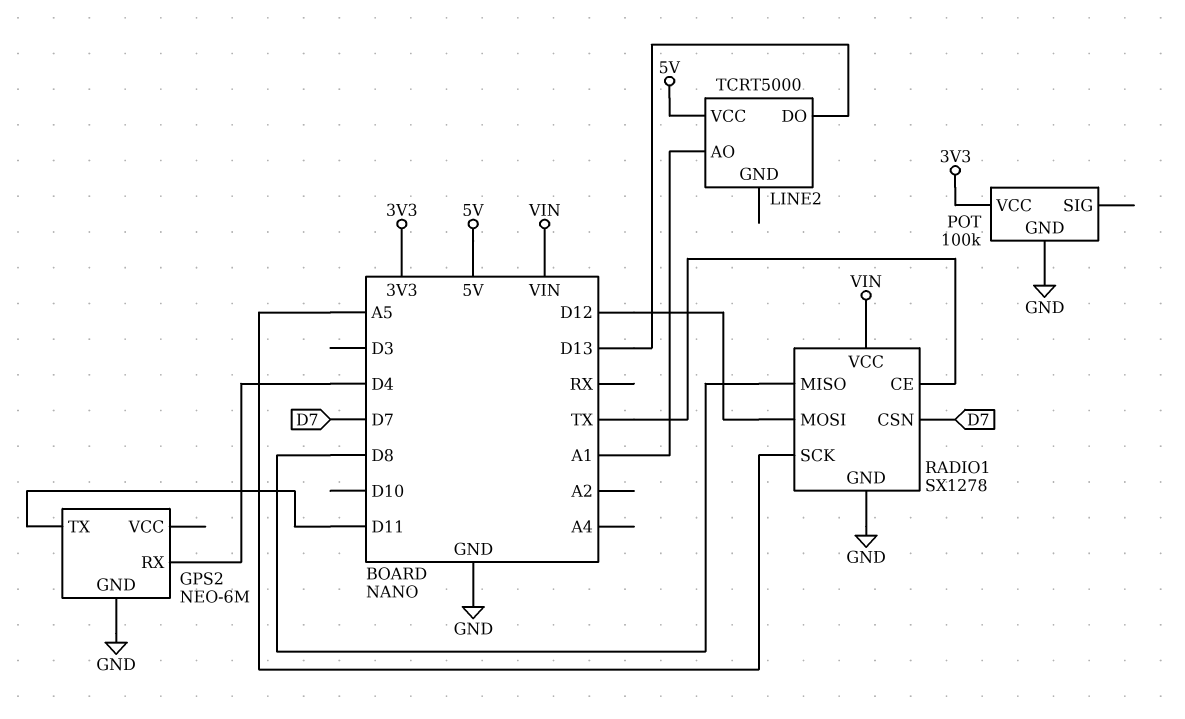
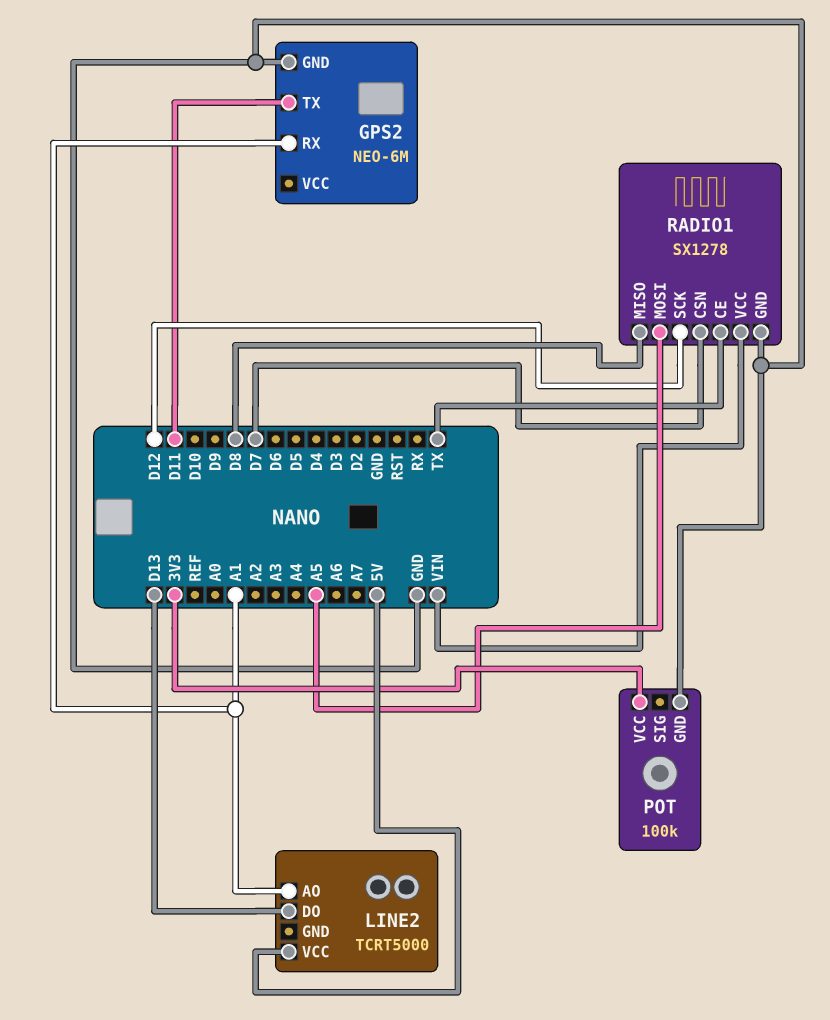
GPS2 pin RX: D4 -> A1
RADIO1 pin MOSI: D12 -> A5
RADIO1 pin SCK: A5 -> D12

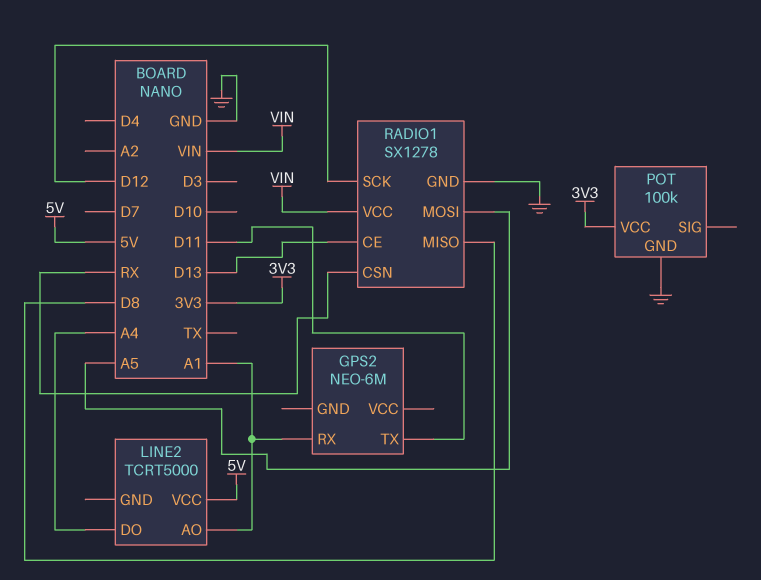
GPS2 pin GND: GND -> none
LINE2 pin DO: D13 -> A4
RADIO1 pin CE: TX -> D13
RADIO1 pin CSN: D7 -> RX

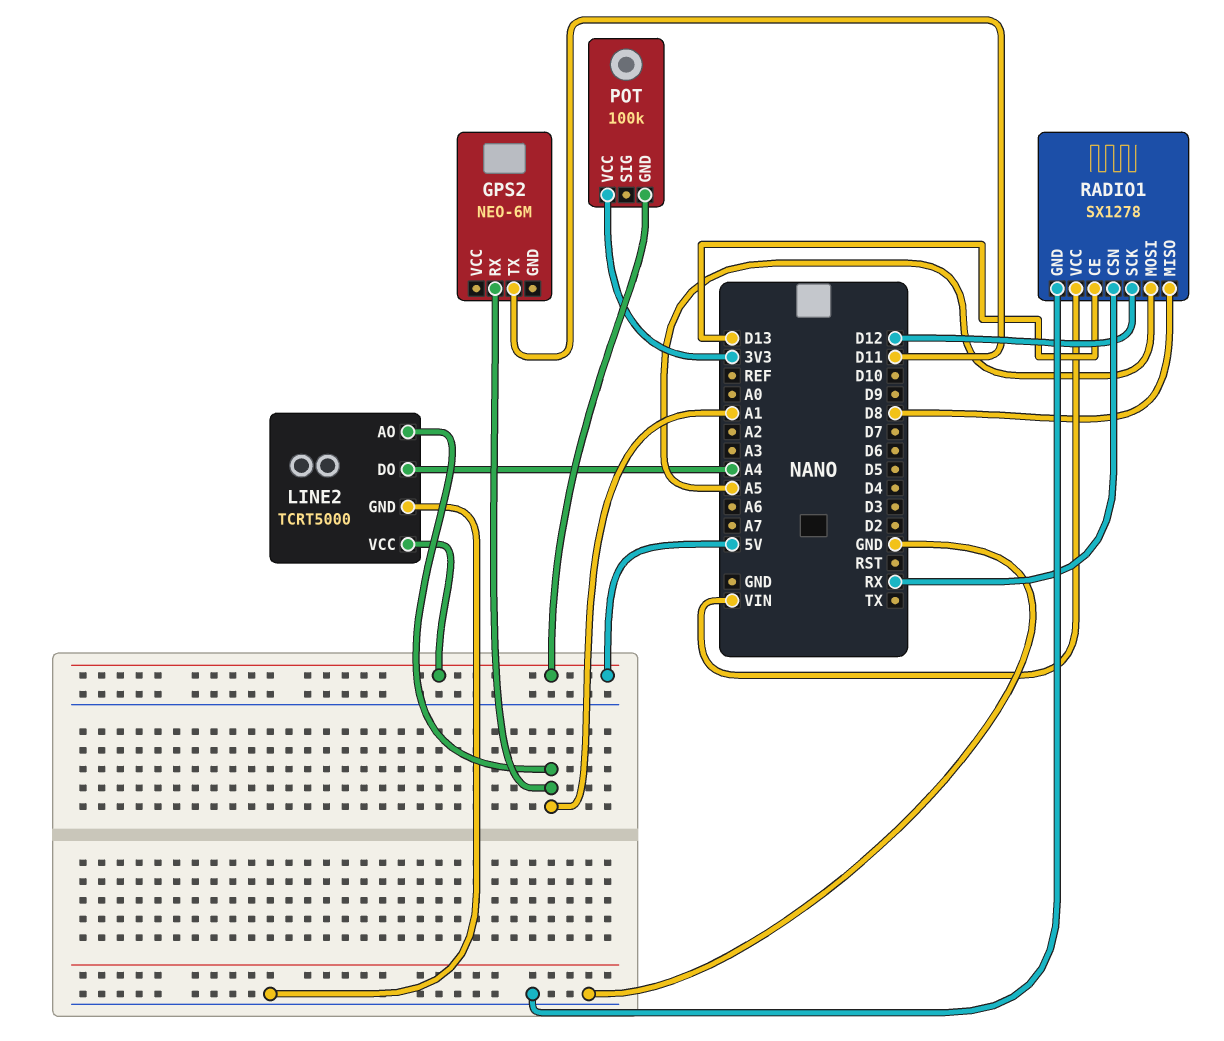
LINE2 pin GND: none -> GND
POT pin GND: GND -> 5V

